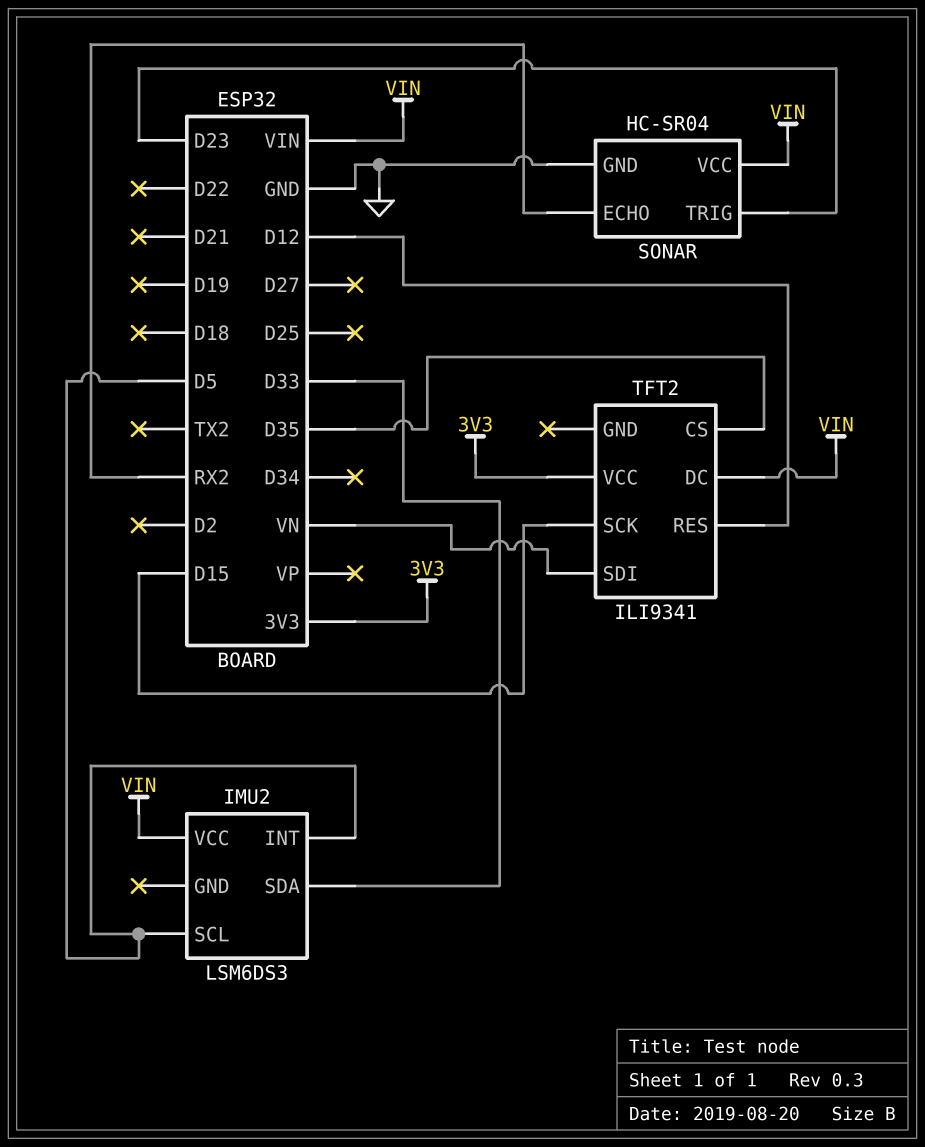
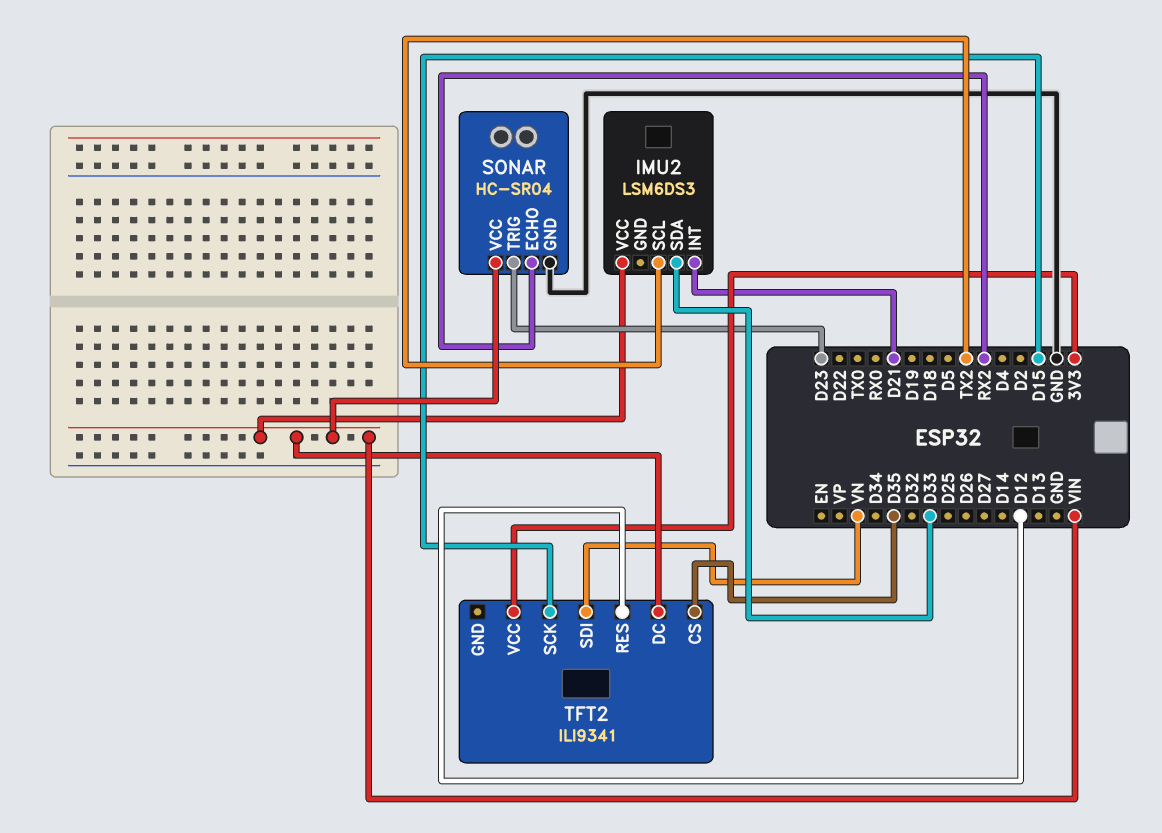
IMU2 pin INT: D5 -> D21
IMU2 pin SCL: D5 -> TX2

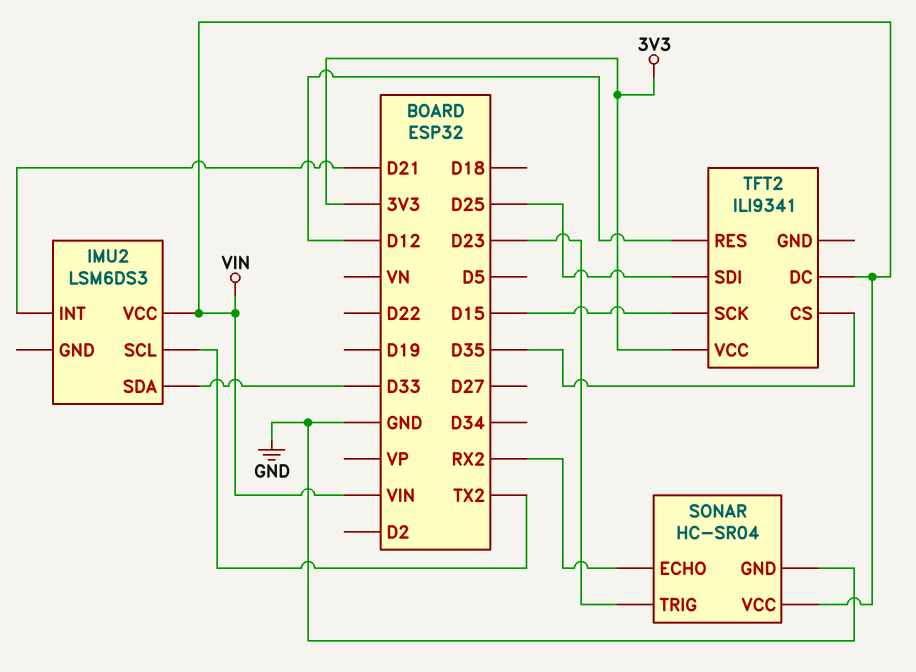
TFT2 pin SDI: VN -> D25

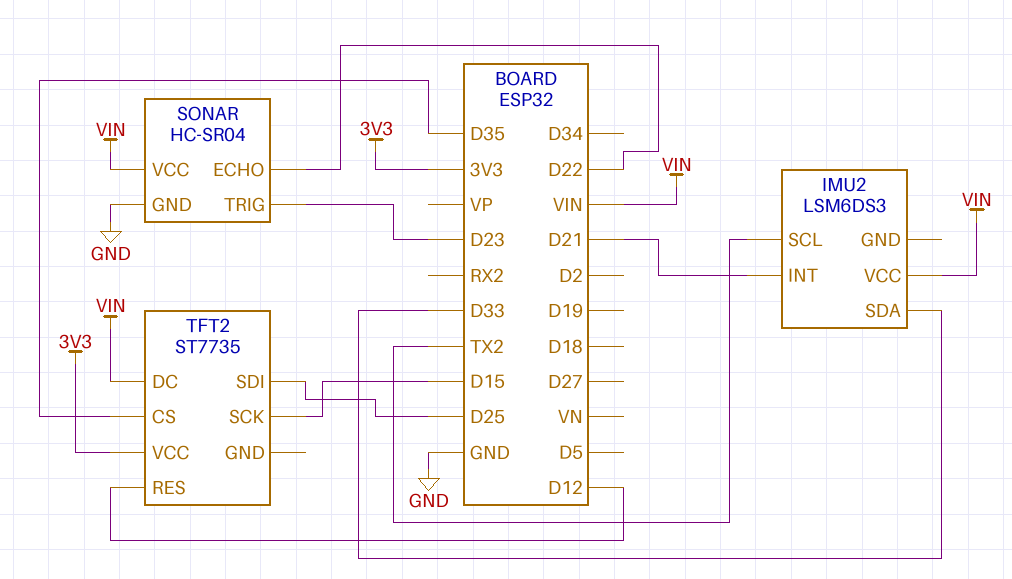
SONAR pin ECHO: RX2 -> D22
TFT2: ILI9341 -> ST7735

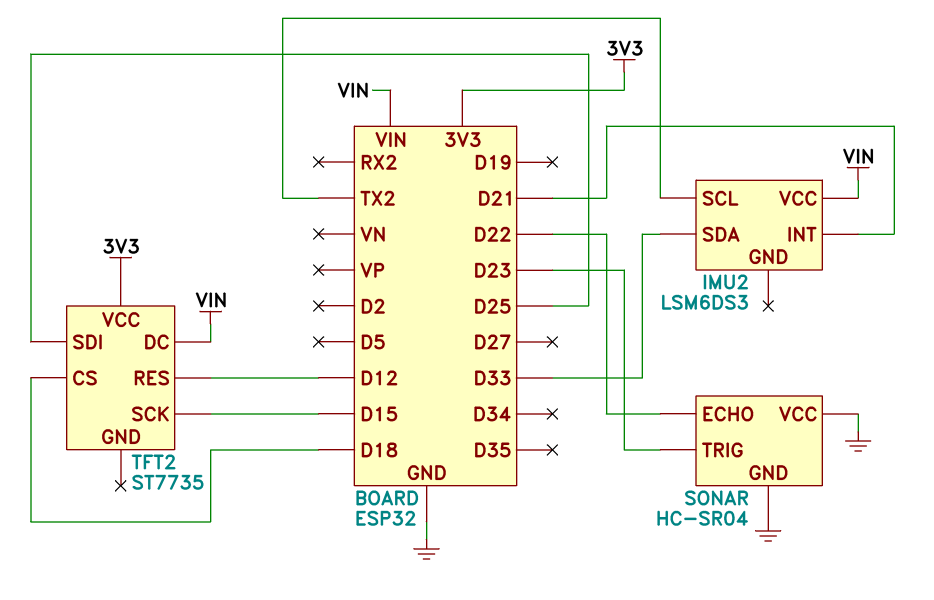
SONAR pin VCC: VIN -> GND
TFT2 pin CS: D35 -> D18

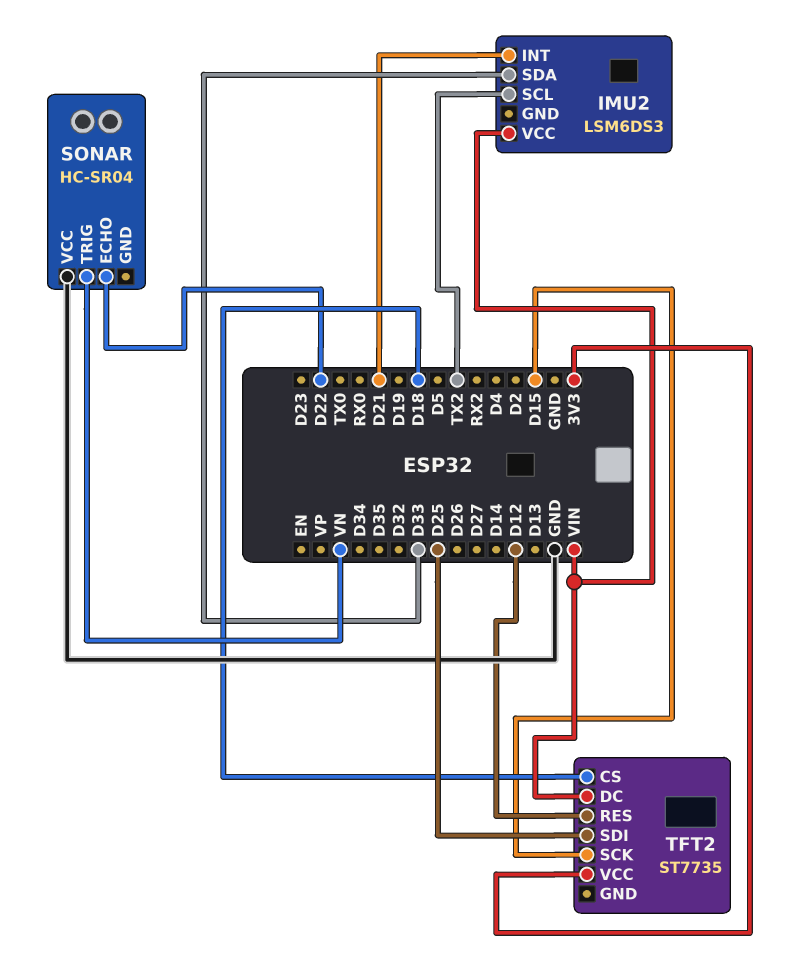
SONAR pin GND: GND -> none
SONAR pin TRIG: D23 -> VN

